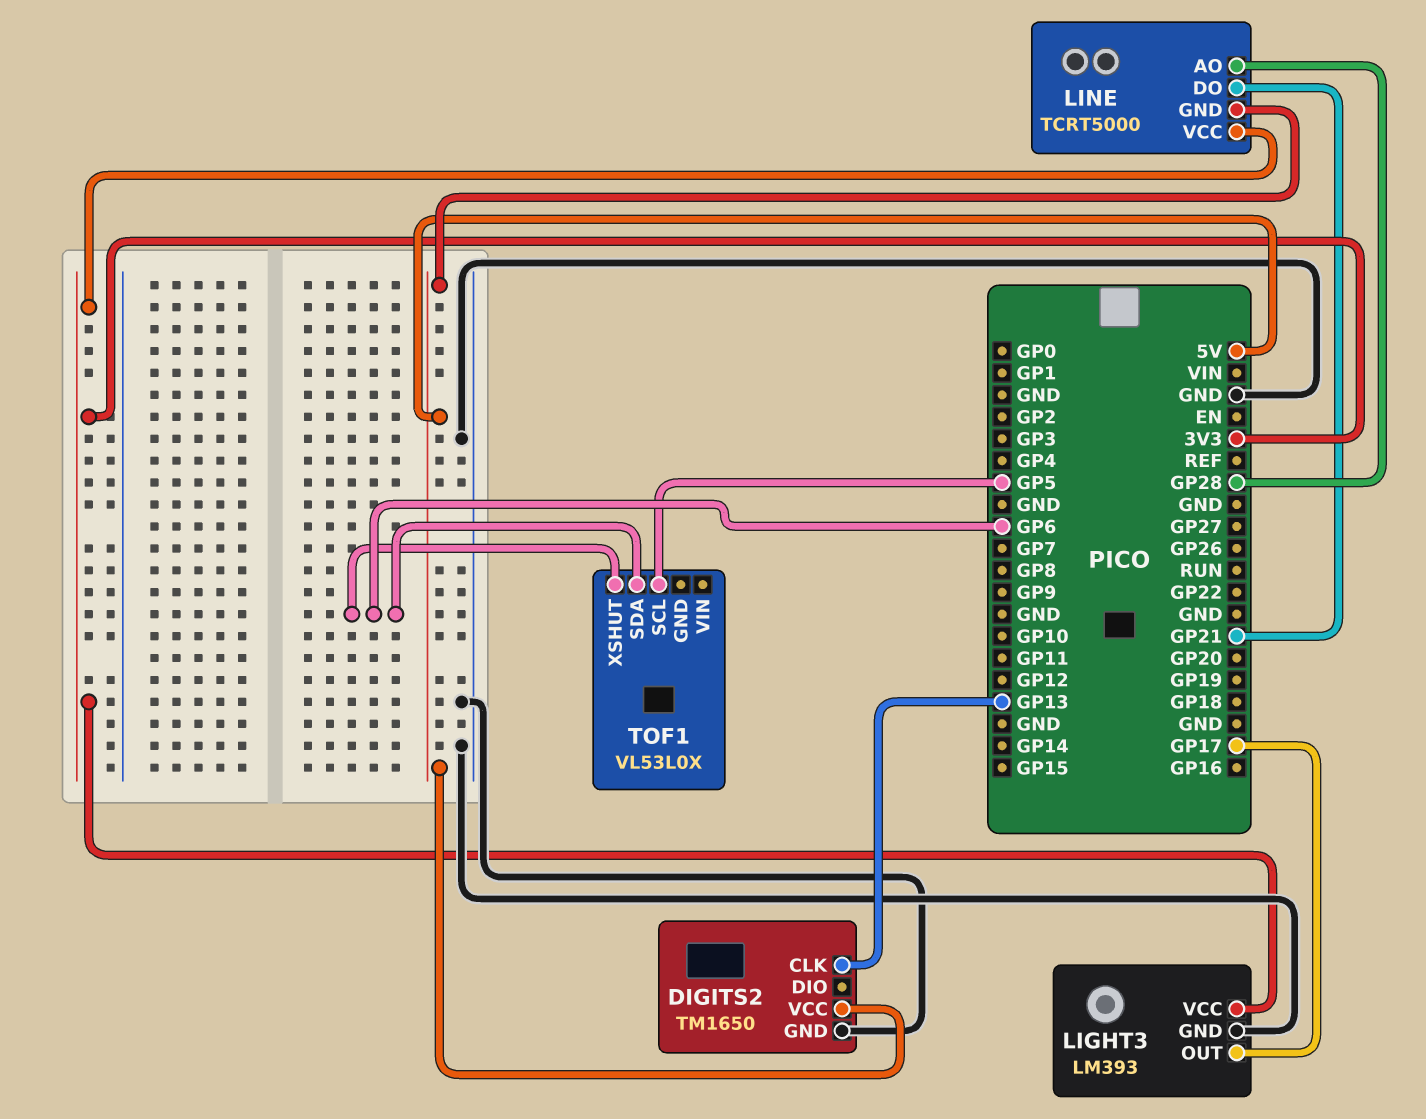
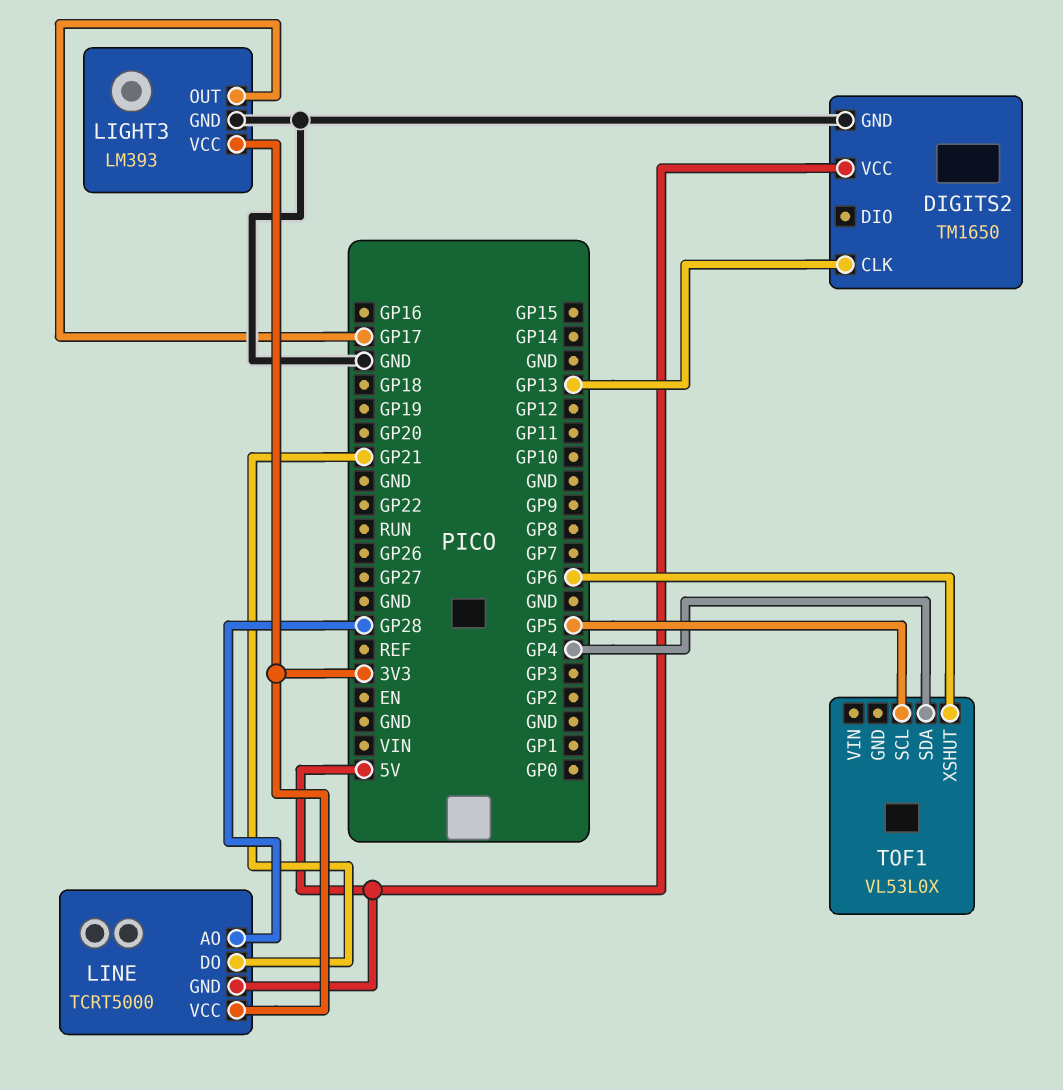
TOF1 pin SDA: GP6 -> GP4

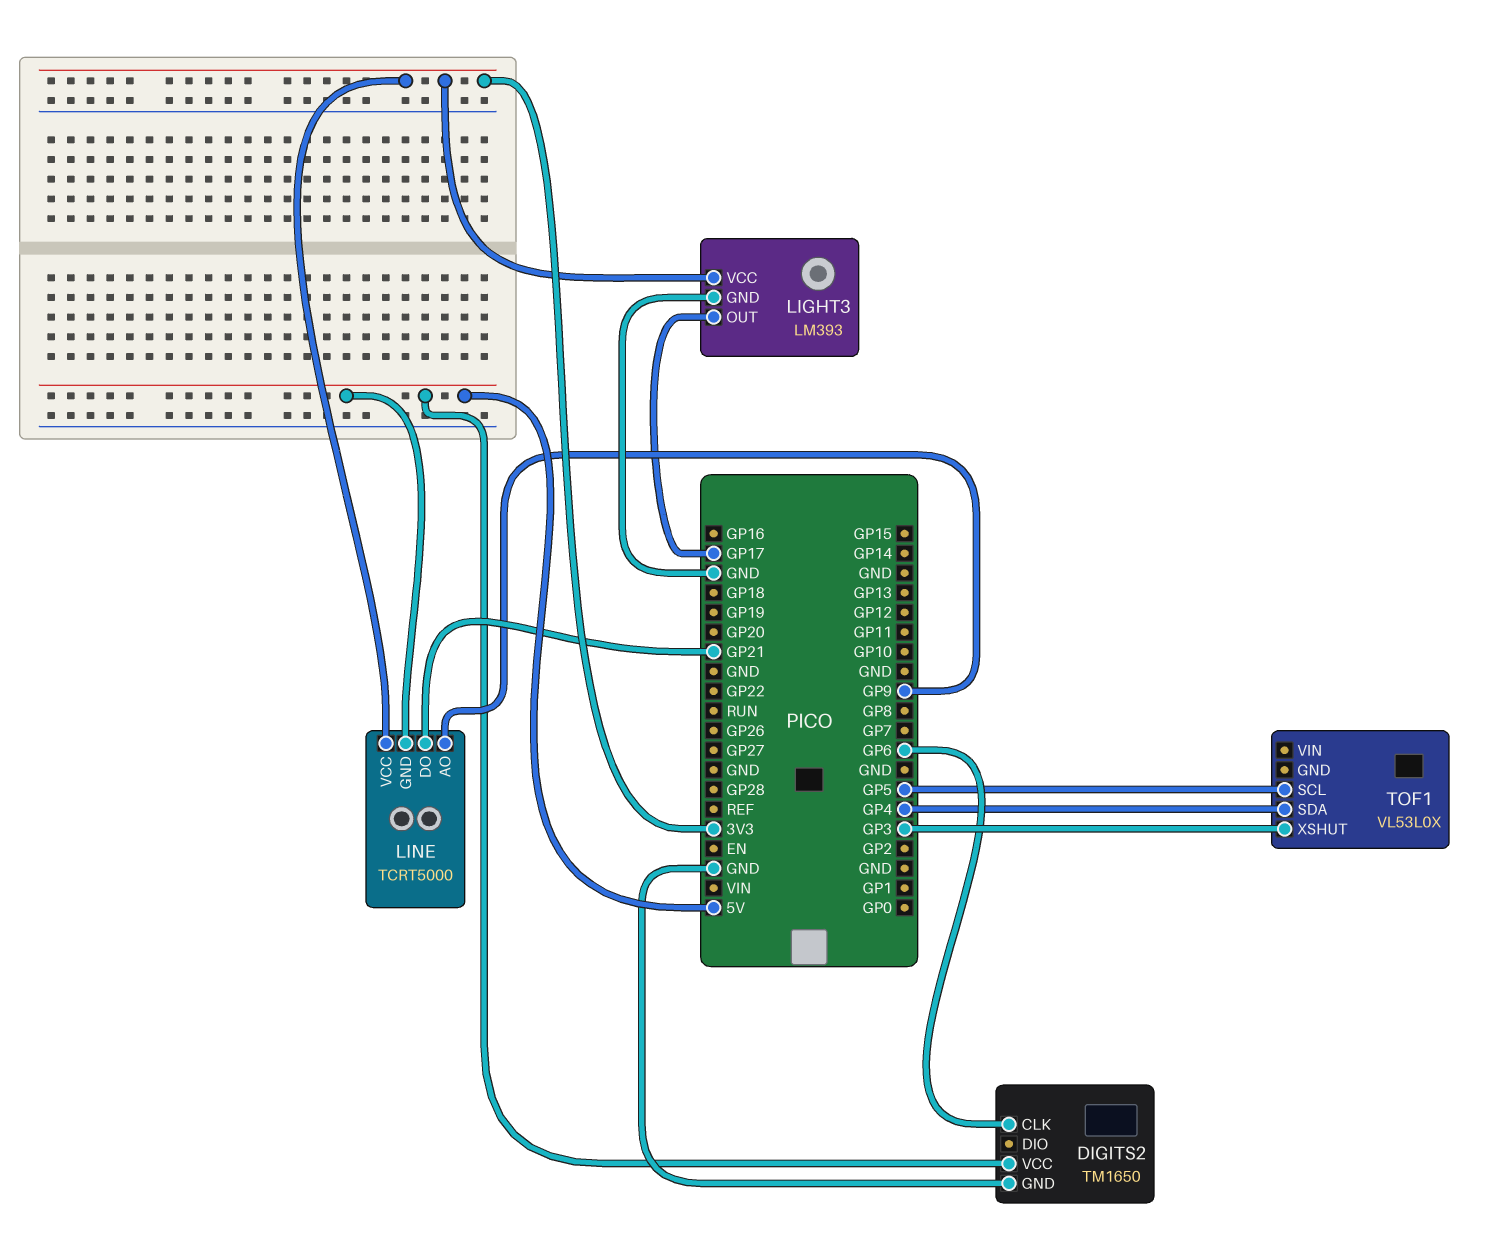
DIGITS2 pin CLK: GP13 -> GP6
LINE pin AO: GP28 -> GP9
TOF1 pin XSHUT: GP6 -> GP3

